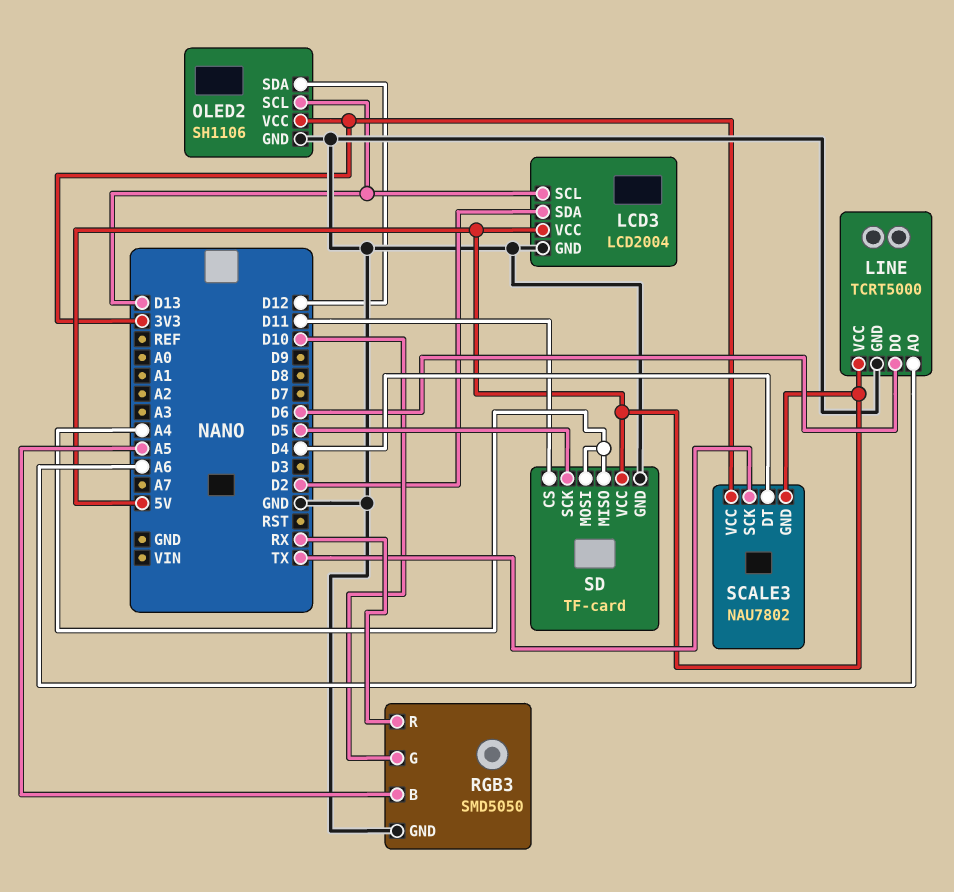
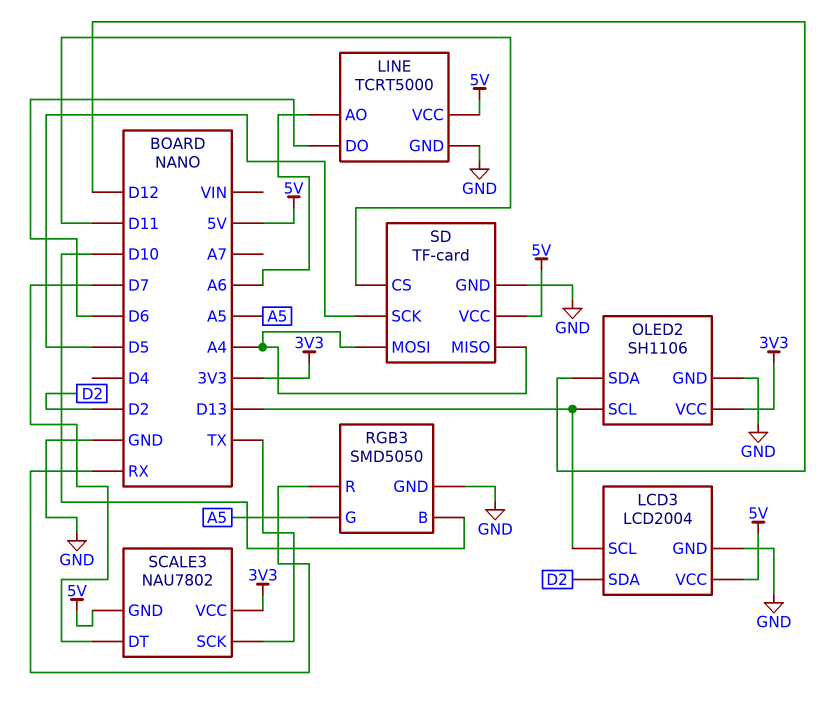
RGB3 pin B: A5 -> D10
RGB3 pin G: D10 -> A5
SCALE3 pin DT: D4 -> D7

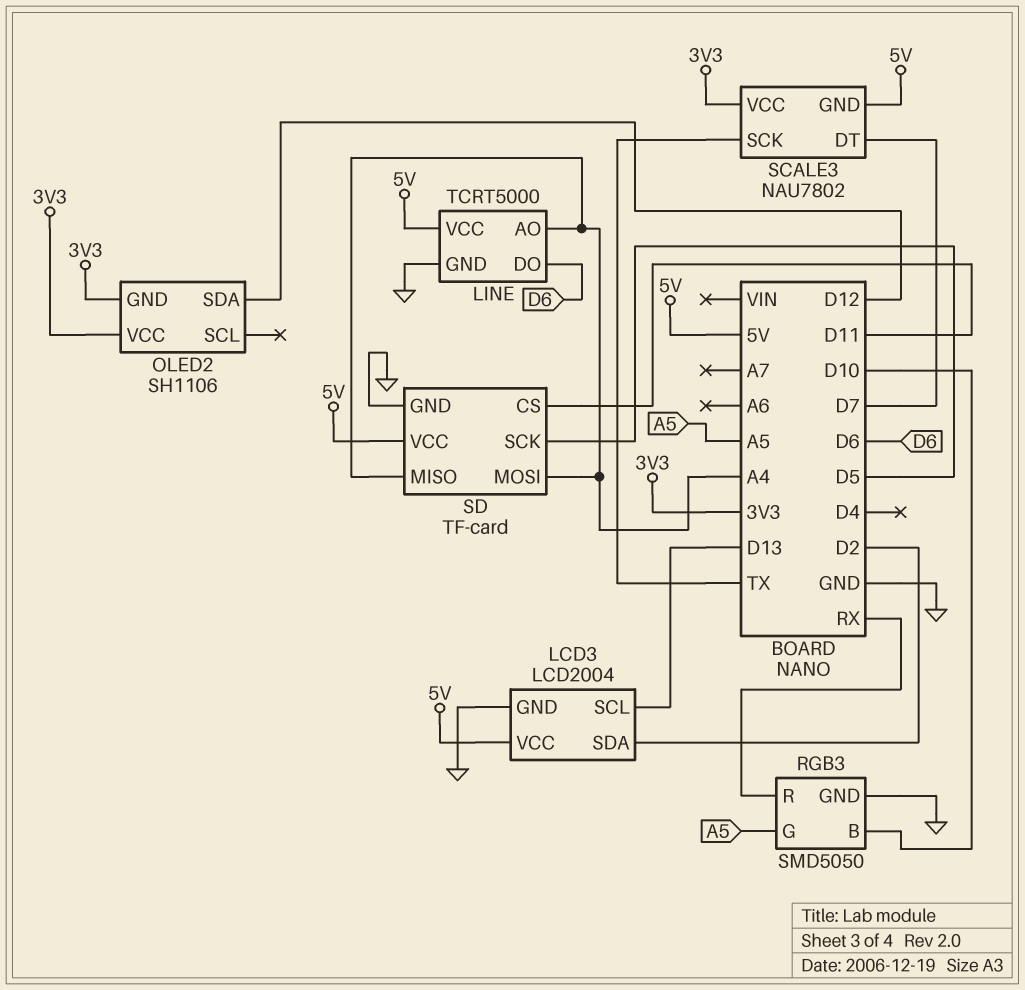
LINE pin AO: A6 -> A4
OLED2 pin GND: GND -> 3V3
OLED2 pin SCL: D13 -> none

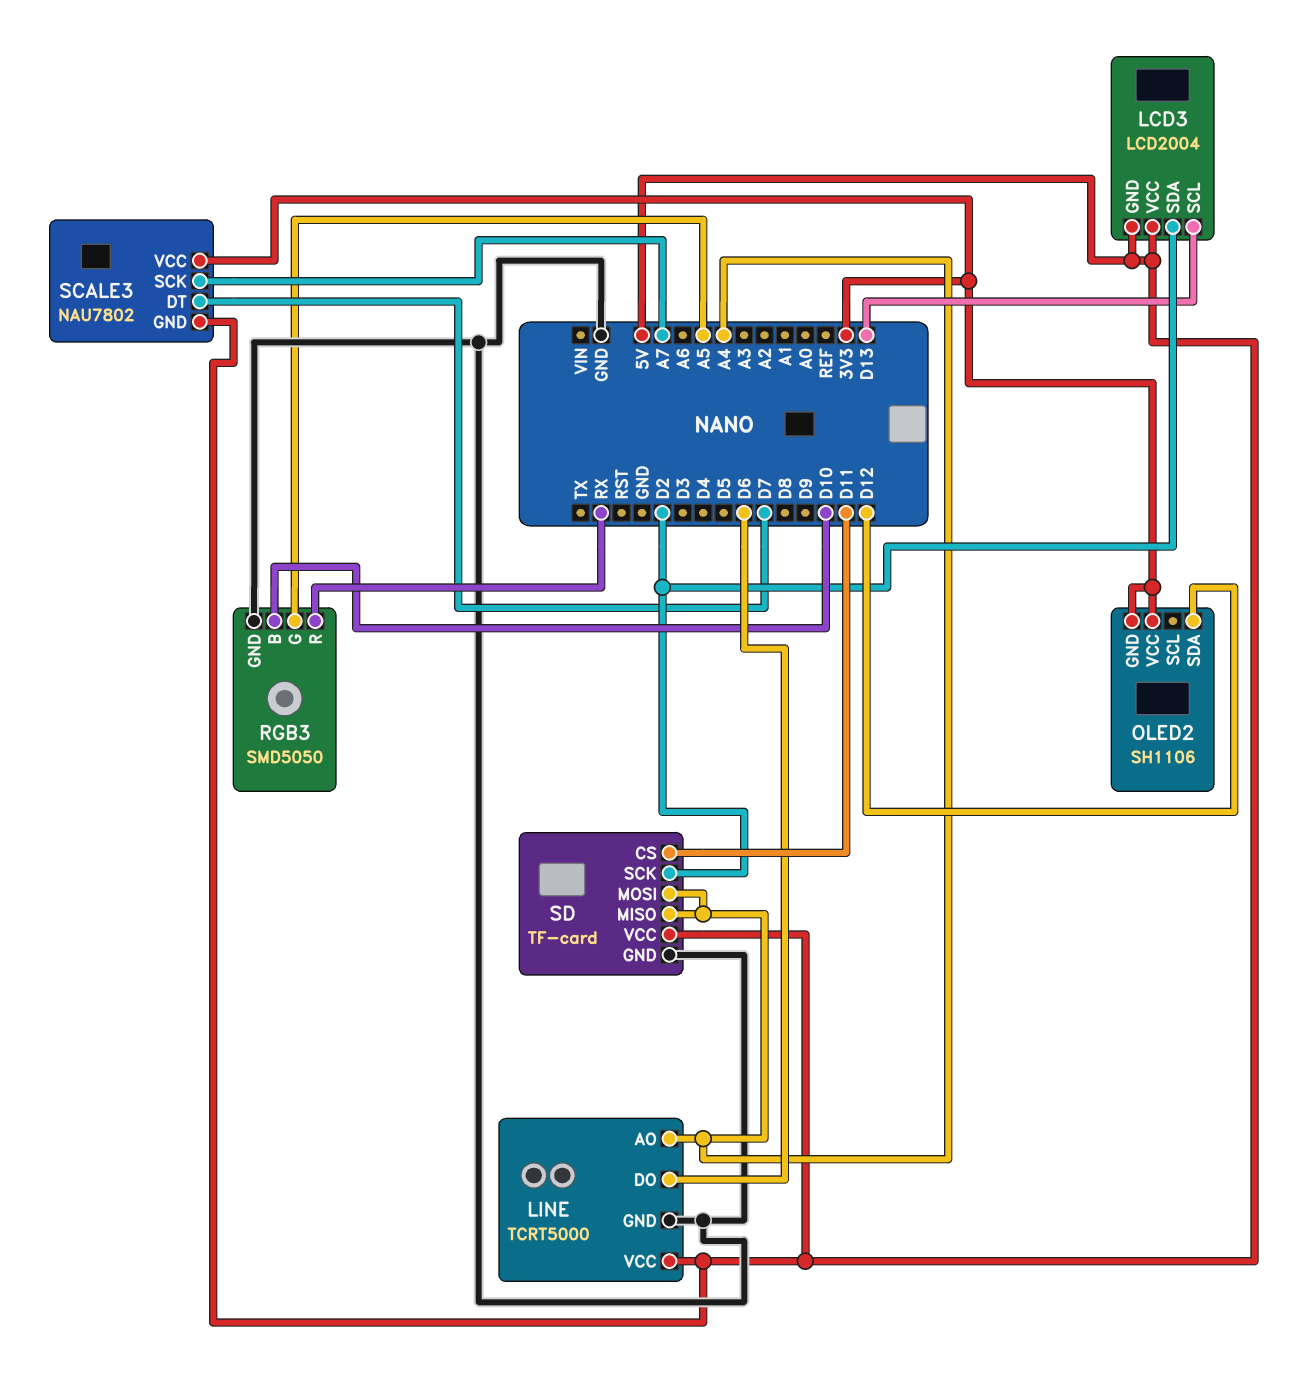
LCD3 pin GND: GND -> 5V
SCALE3 pin SCK: TX -> A7
SD pin SCK: D5 -> D2

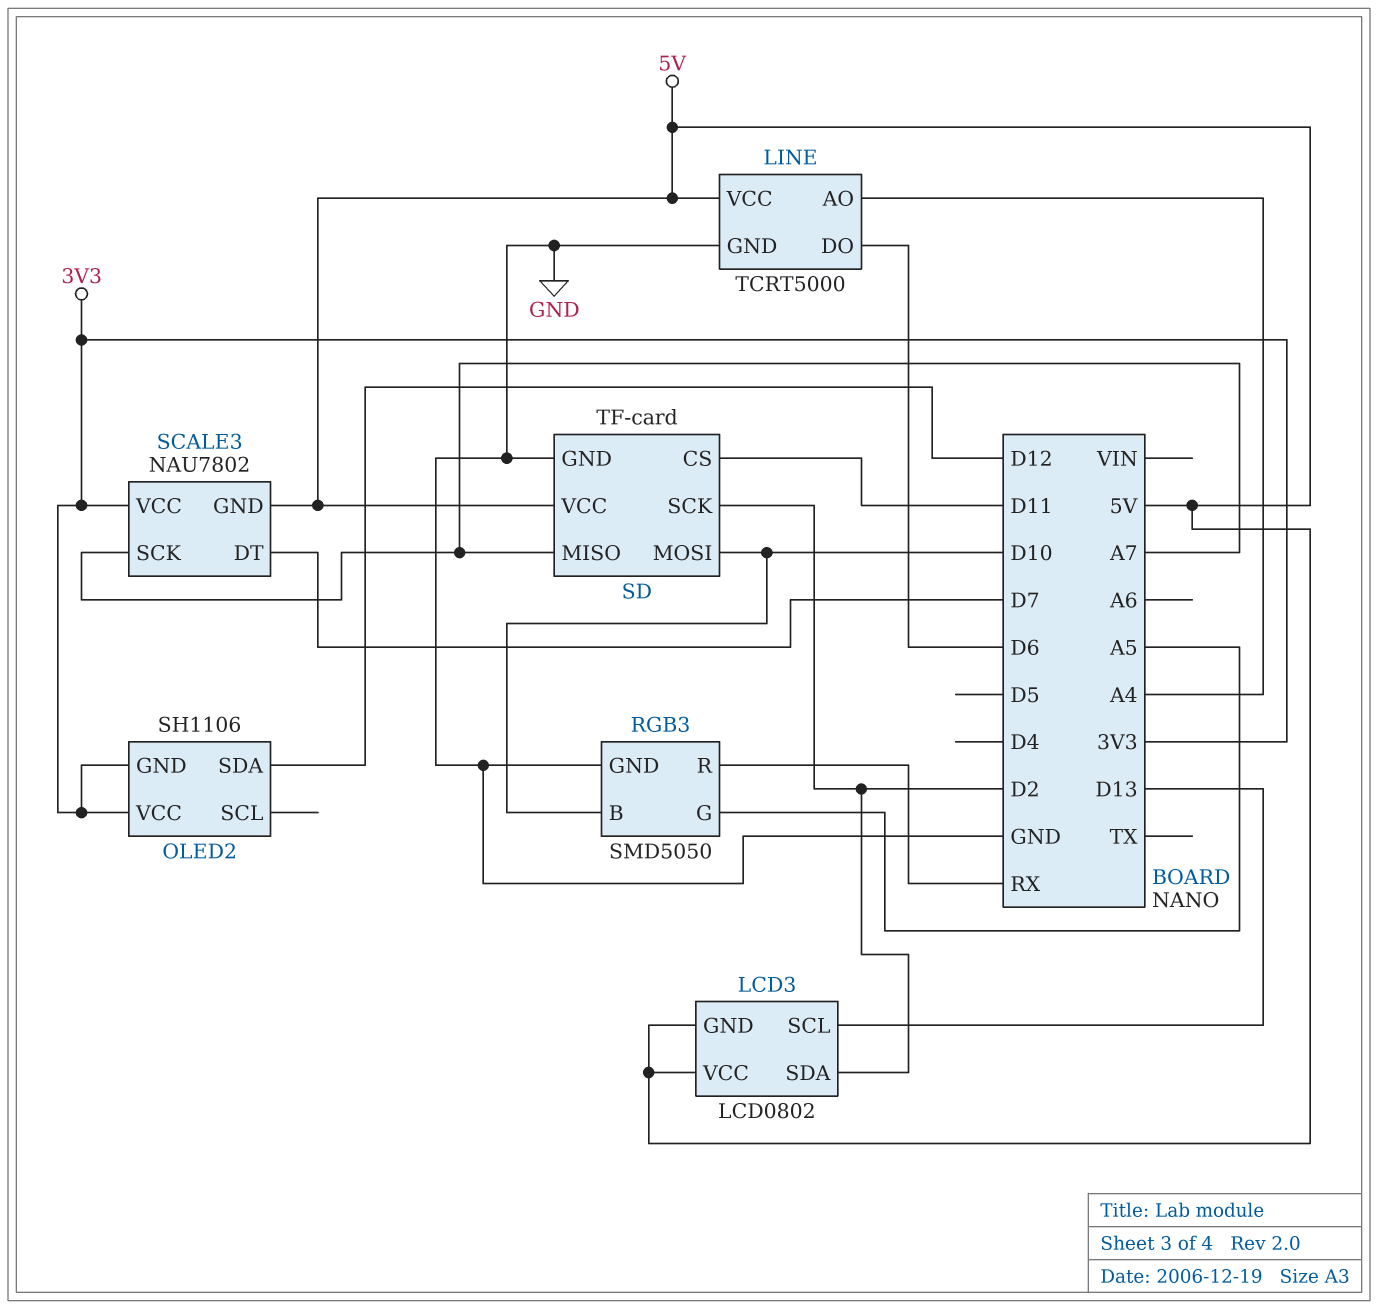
LCD3: LCD2004 -> LCD0802
SD pin MISO: A4 -> A7
SD pin MOSI: A4 -> D10

